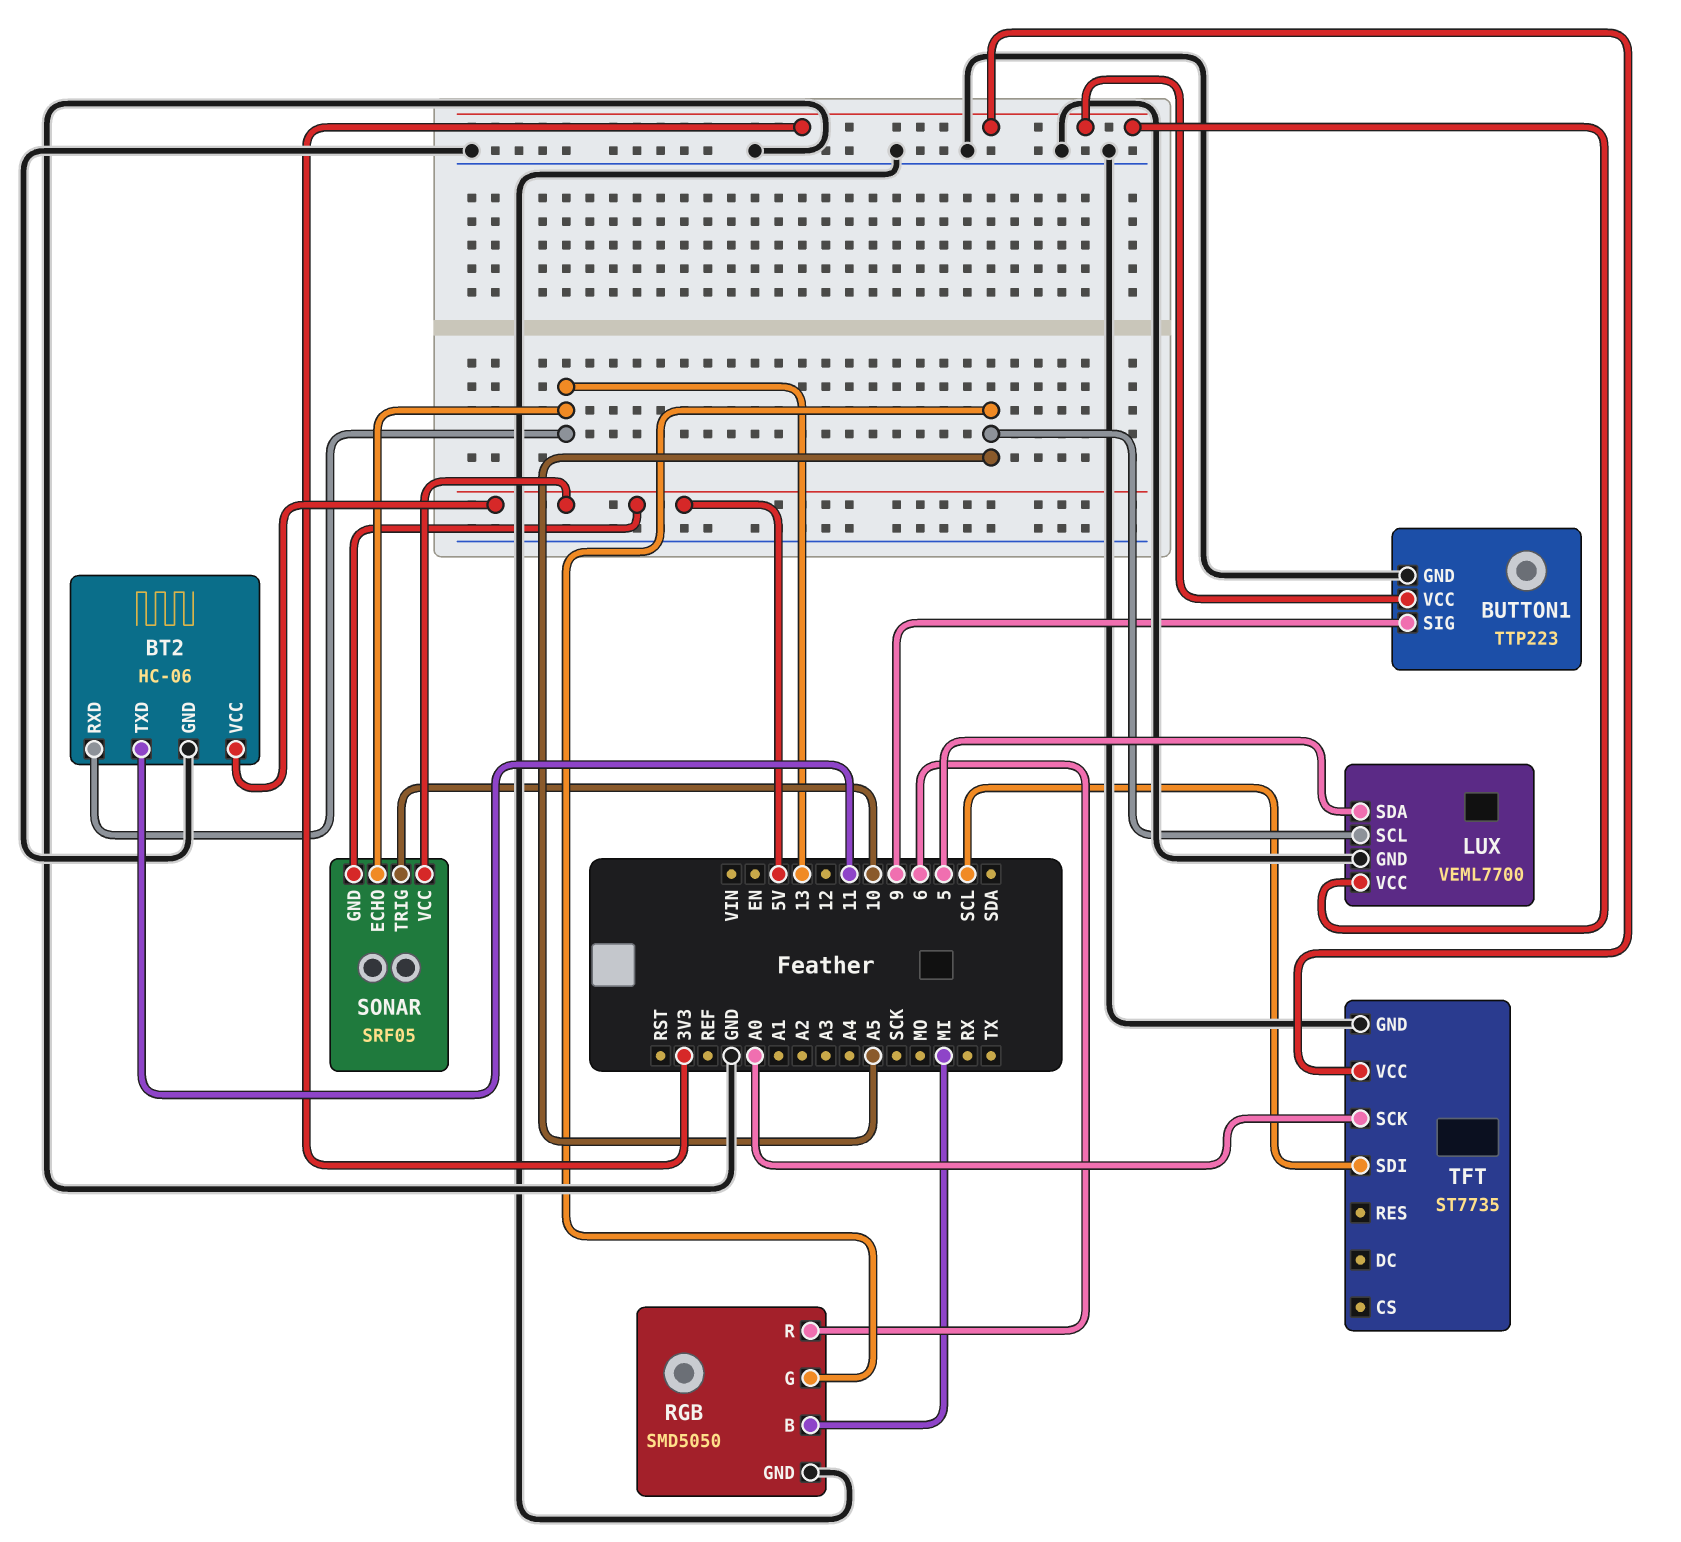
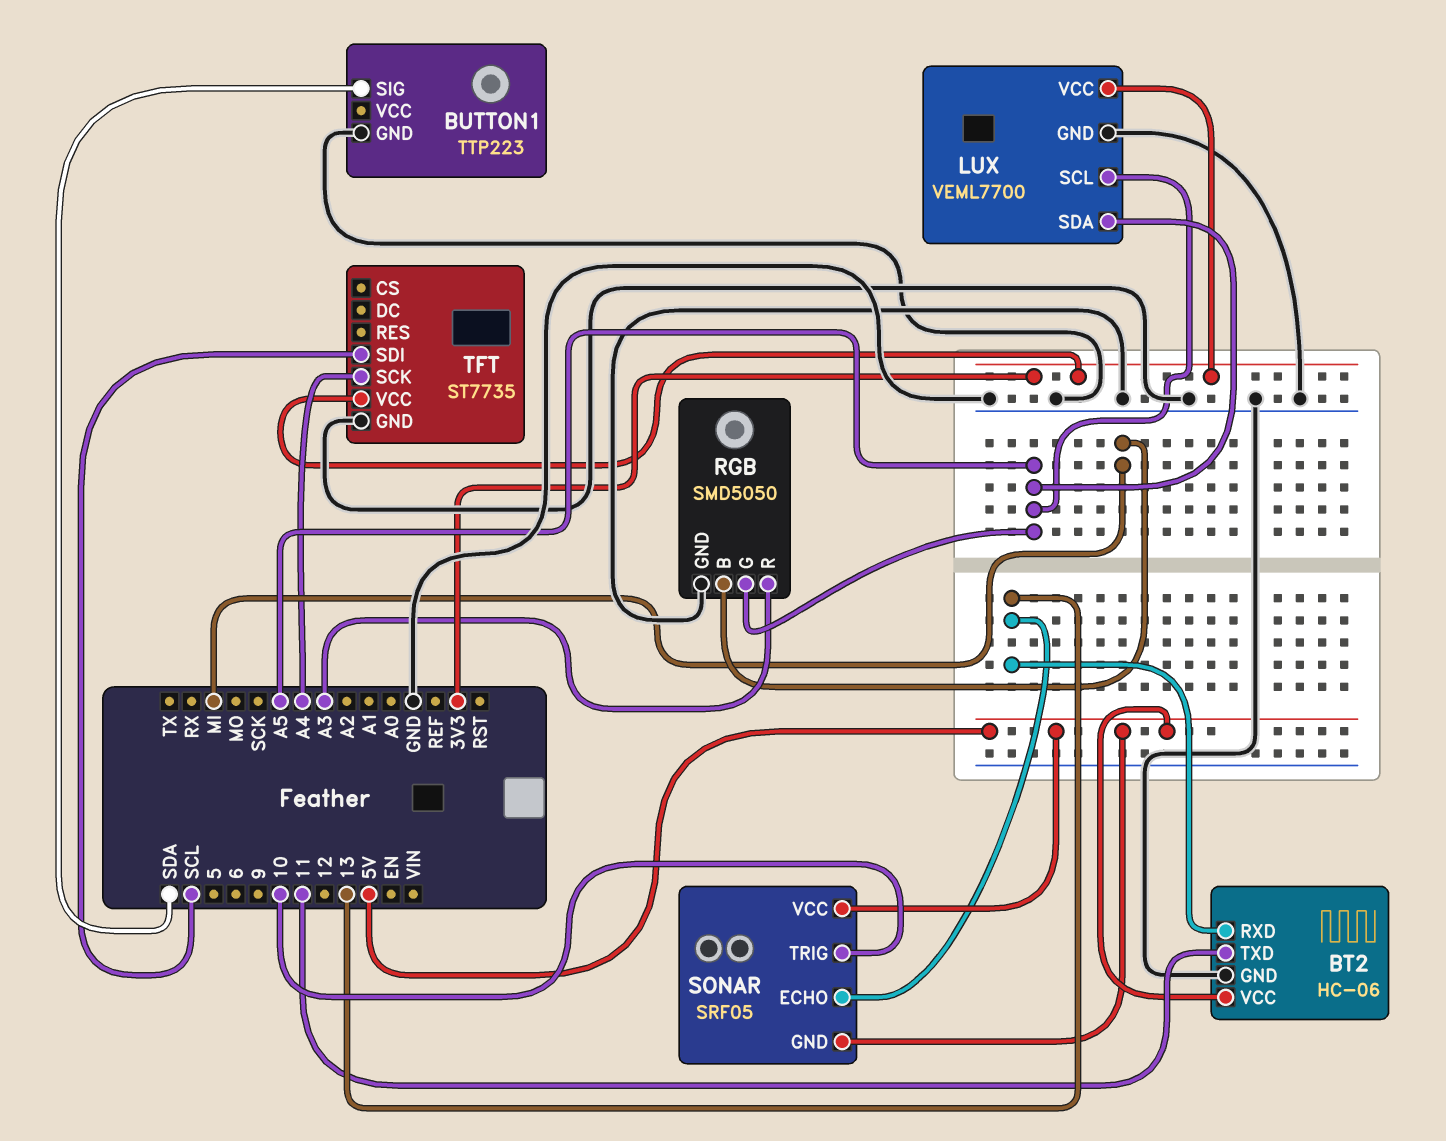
BUTTON1 pin SIG: 9 -> SDA
BUTTON1 pin VCC: 3V3 -> none
LUX pin SDA: 5 -> A5
RGB pin R: 6 -> A3
TFT pin SCK: A0 -> A4

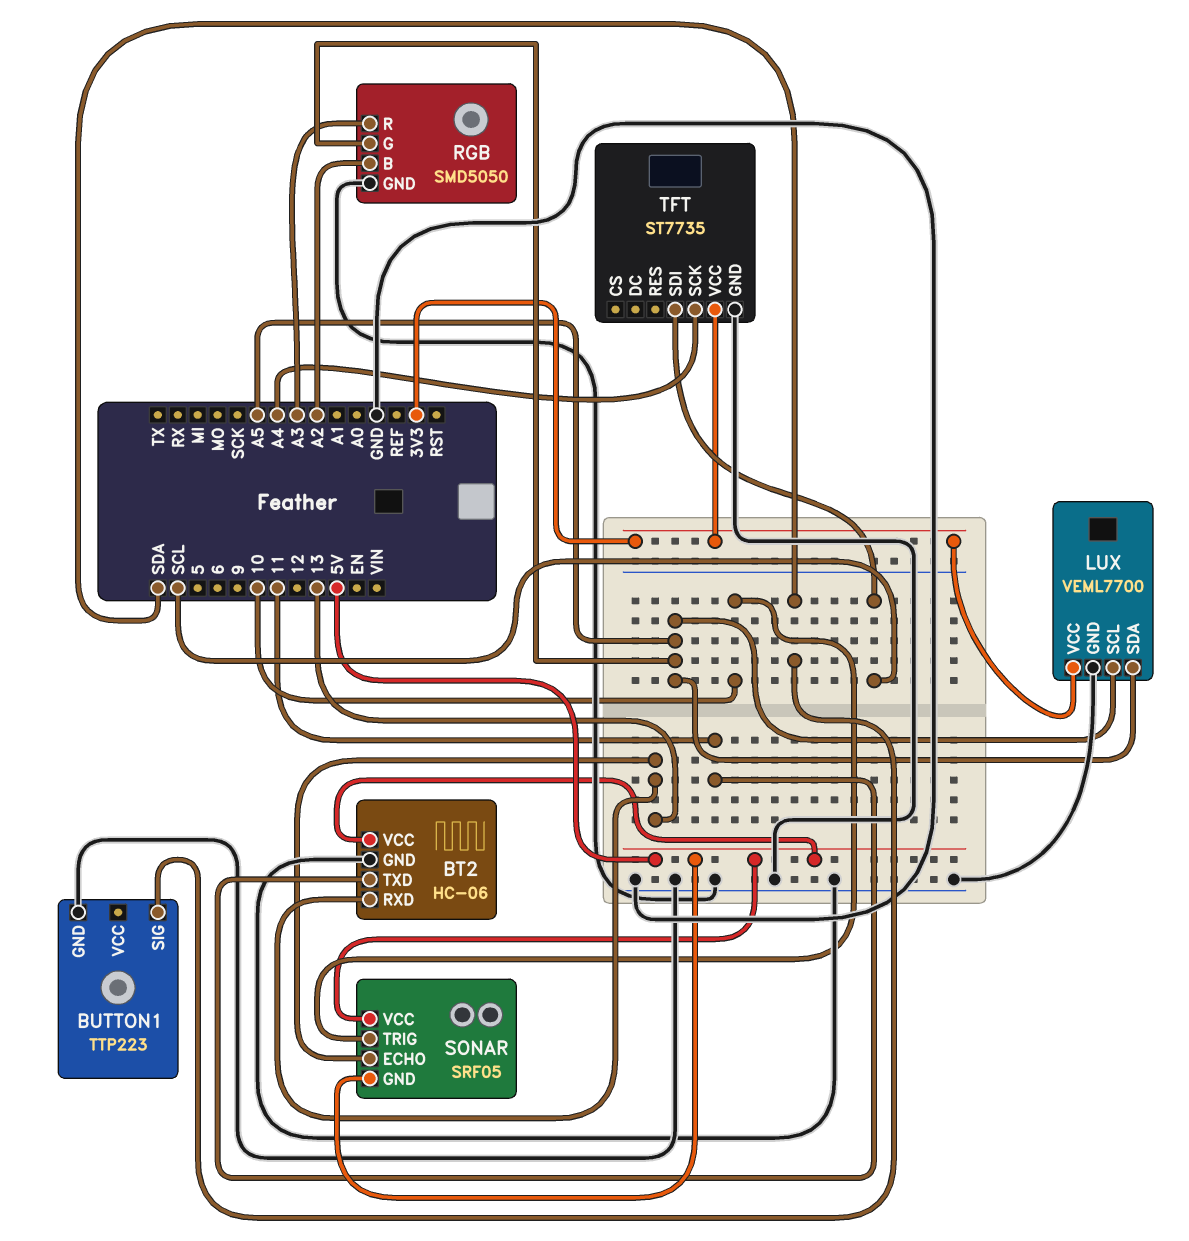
RGB pin B: MI -> A2

